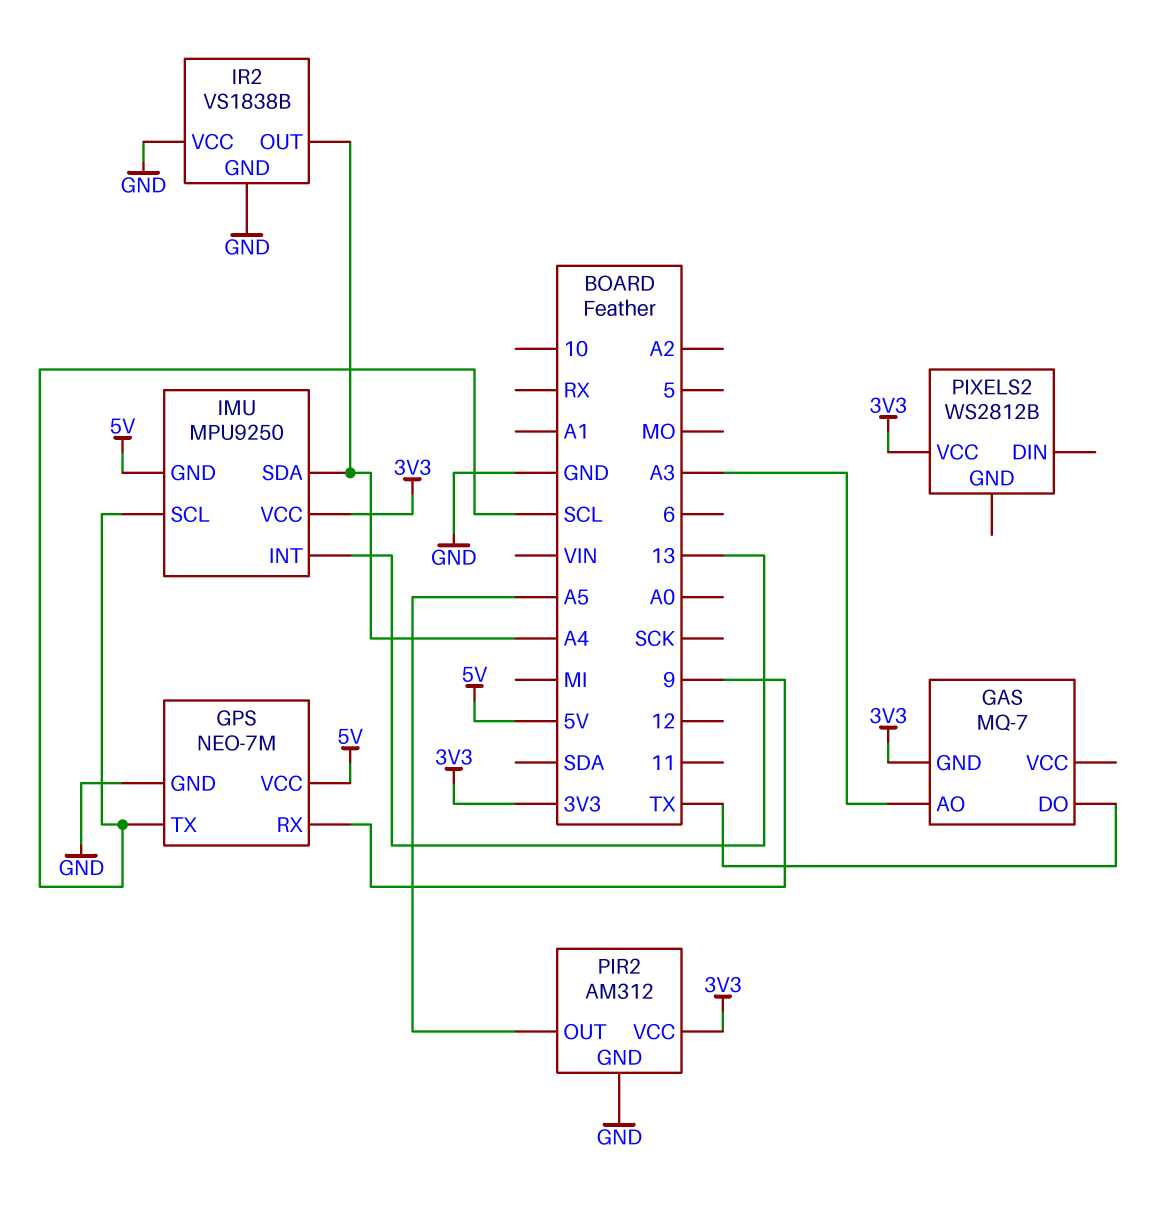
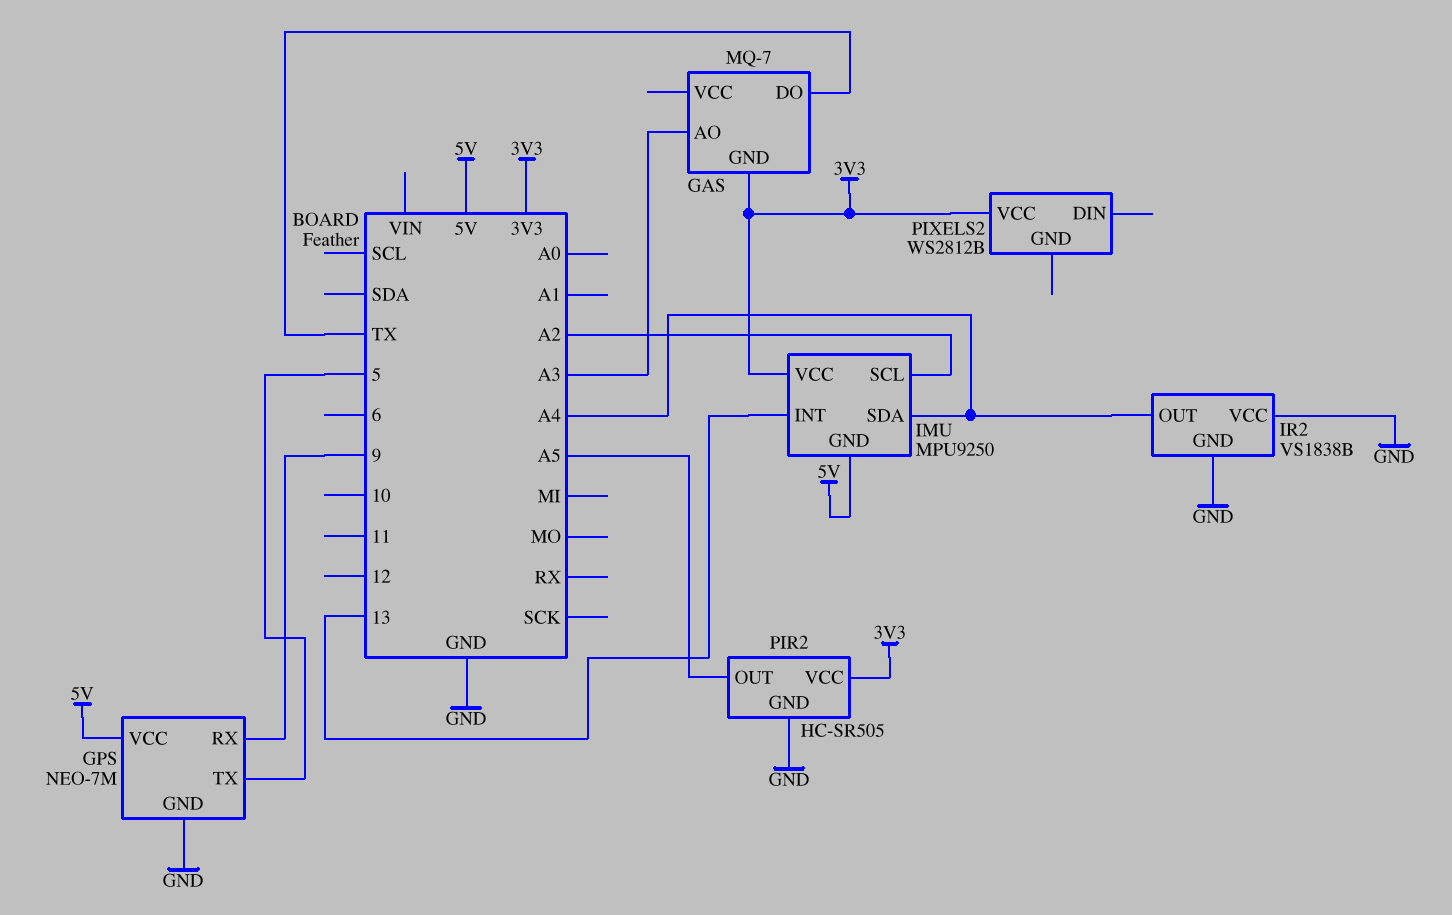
GPS pin TX: SCL -> 5
IMU pin SCL: SCL -> A2
PIR2: AM312 -> HC-SR505

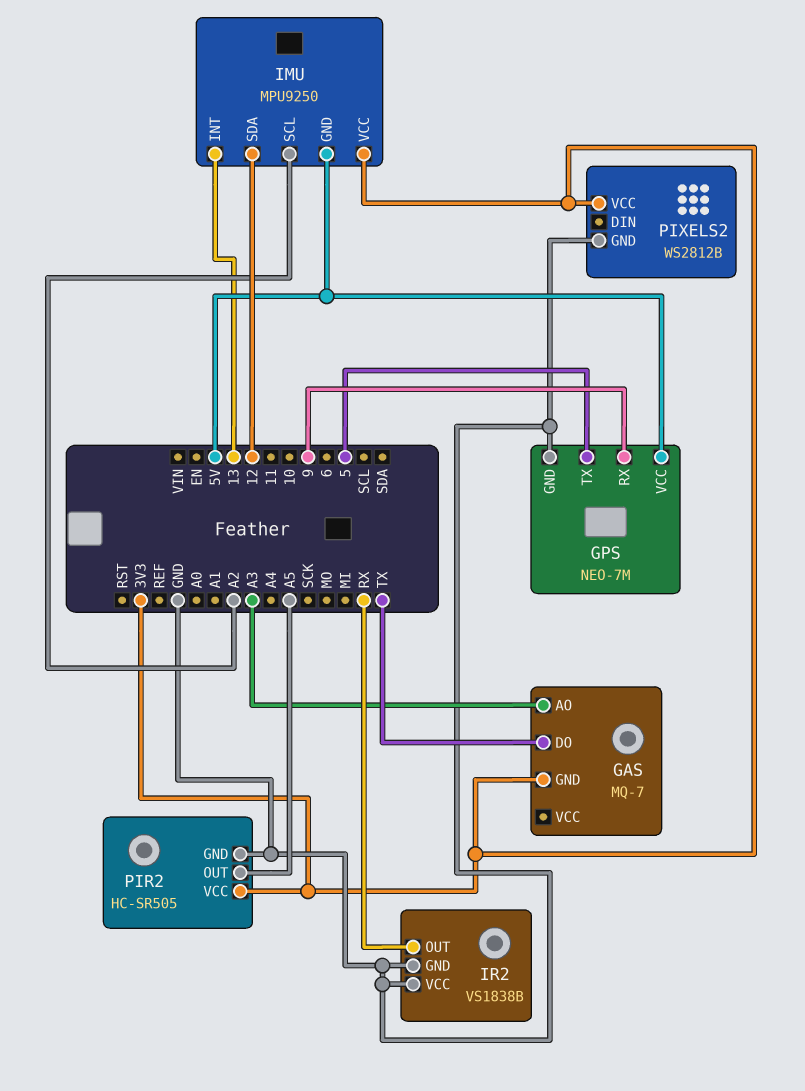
IMU pin SDA: A4 -> 12
IR2 pin OUT: A4 -> RX
PIXELS2 pin GND: none -> GND

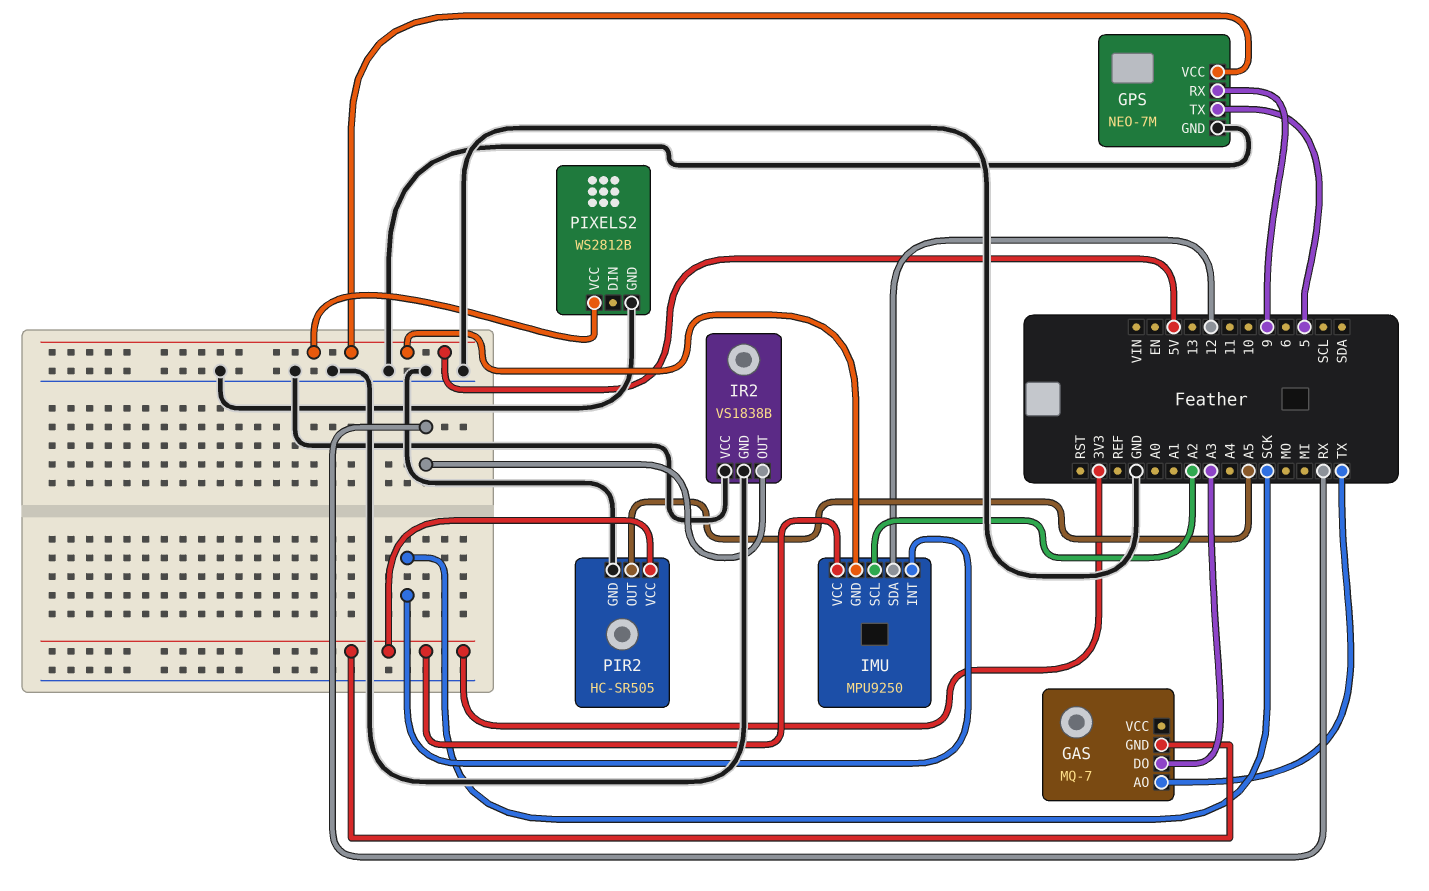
GAS pin AO: A3 -> TX
GAS pin DO: TX -> A3
IMU pin INT: 13 -> SCK
PIXELS2 pin VCC: 3V3 -> 5V

